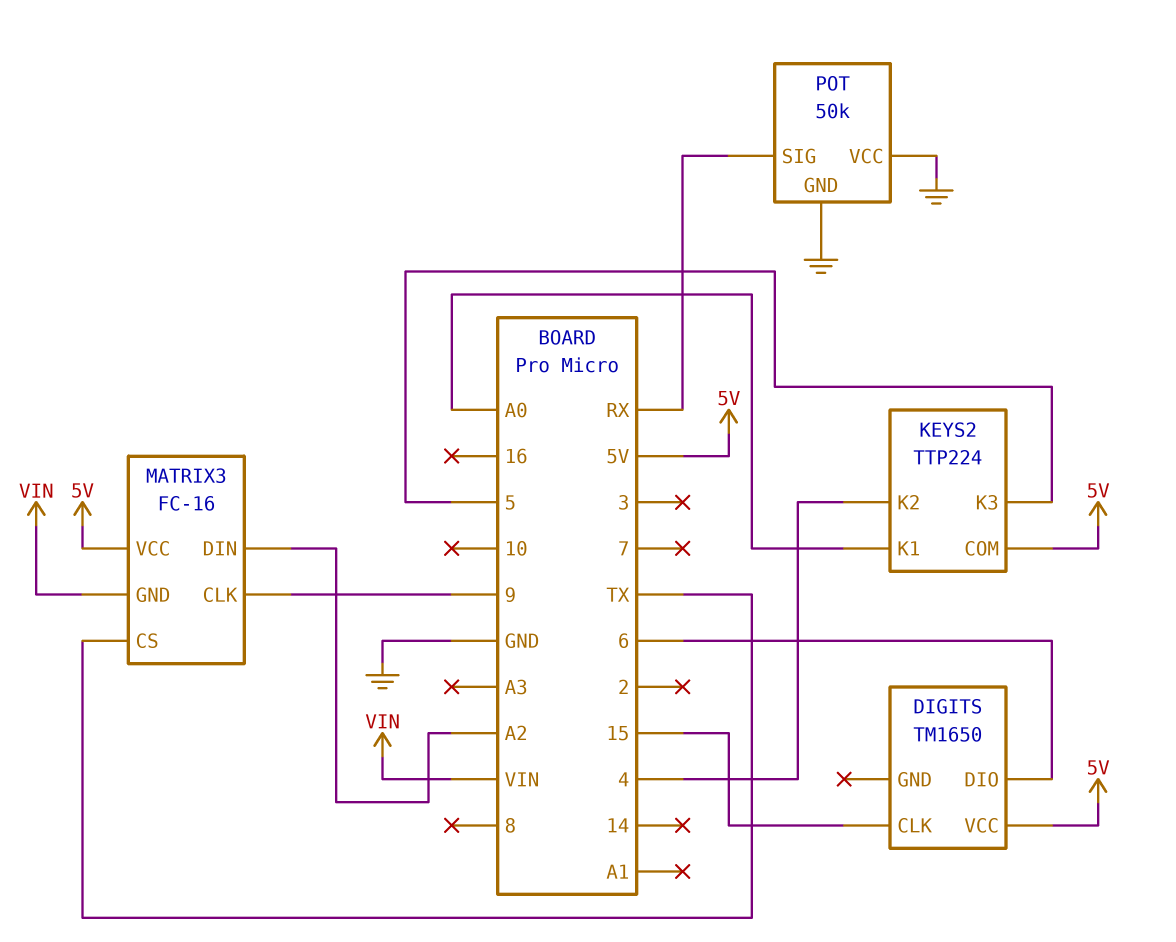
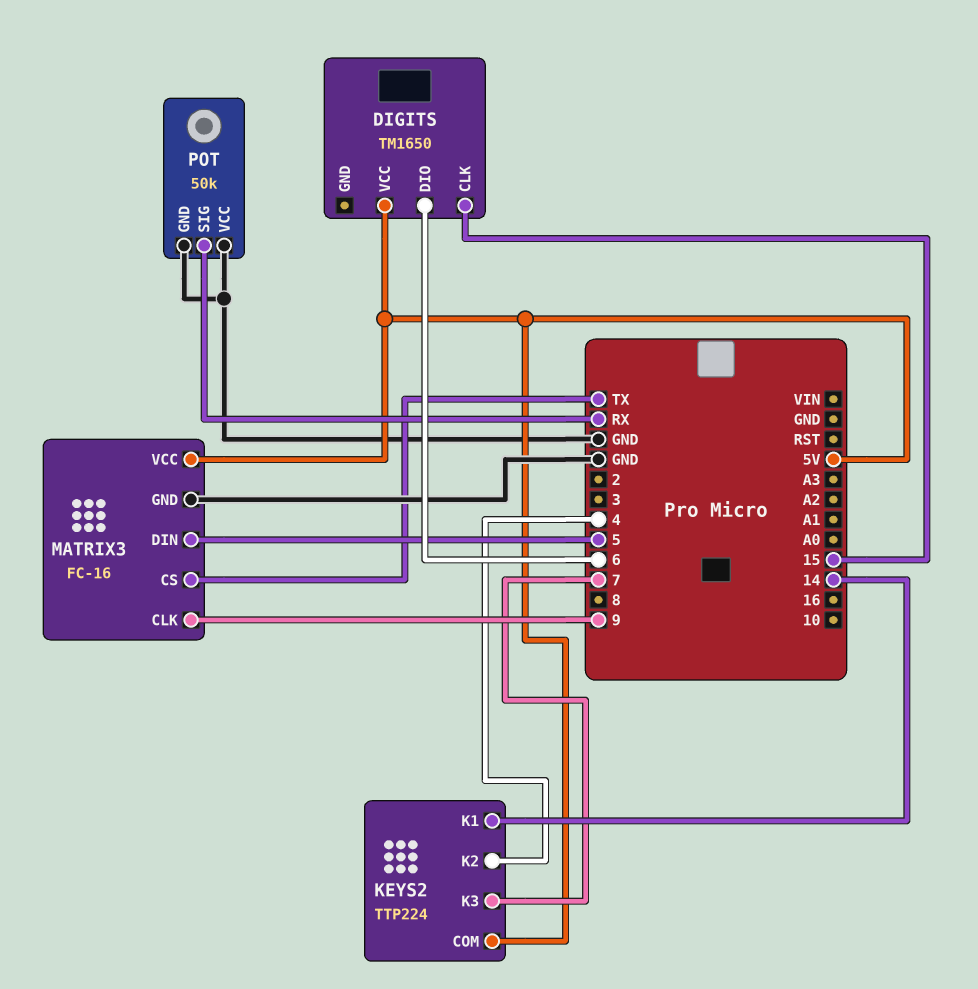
KEYS2 pin K1: A0 -> 14
KEYS2 pin K3: 5 -> 7
MATRIX3 pin DIN: A2 -> 5
MATRIX3 pin GND: VIN -> GND

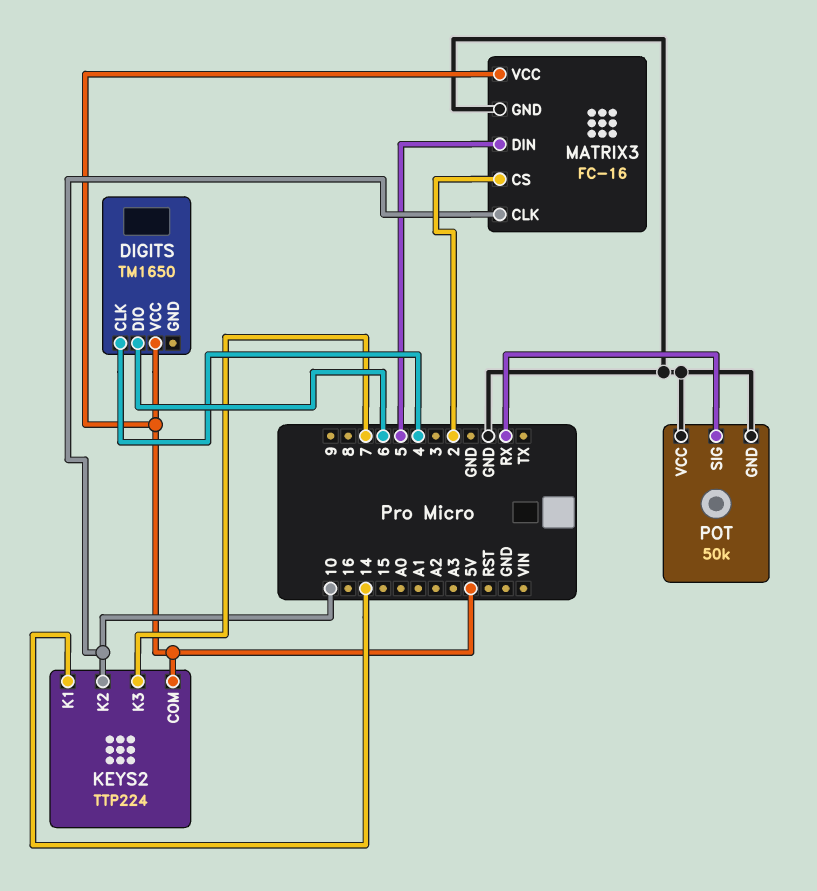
DIGITS pin CLK: 15 -> 4
KEYS2 pin K2: 4 -> 10
MATRIX3 pin CLK: 9 -> 10
MATRIX3 pin CS: TX -> 2

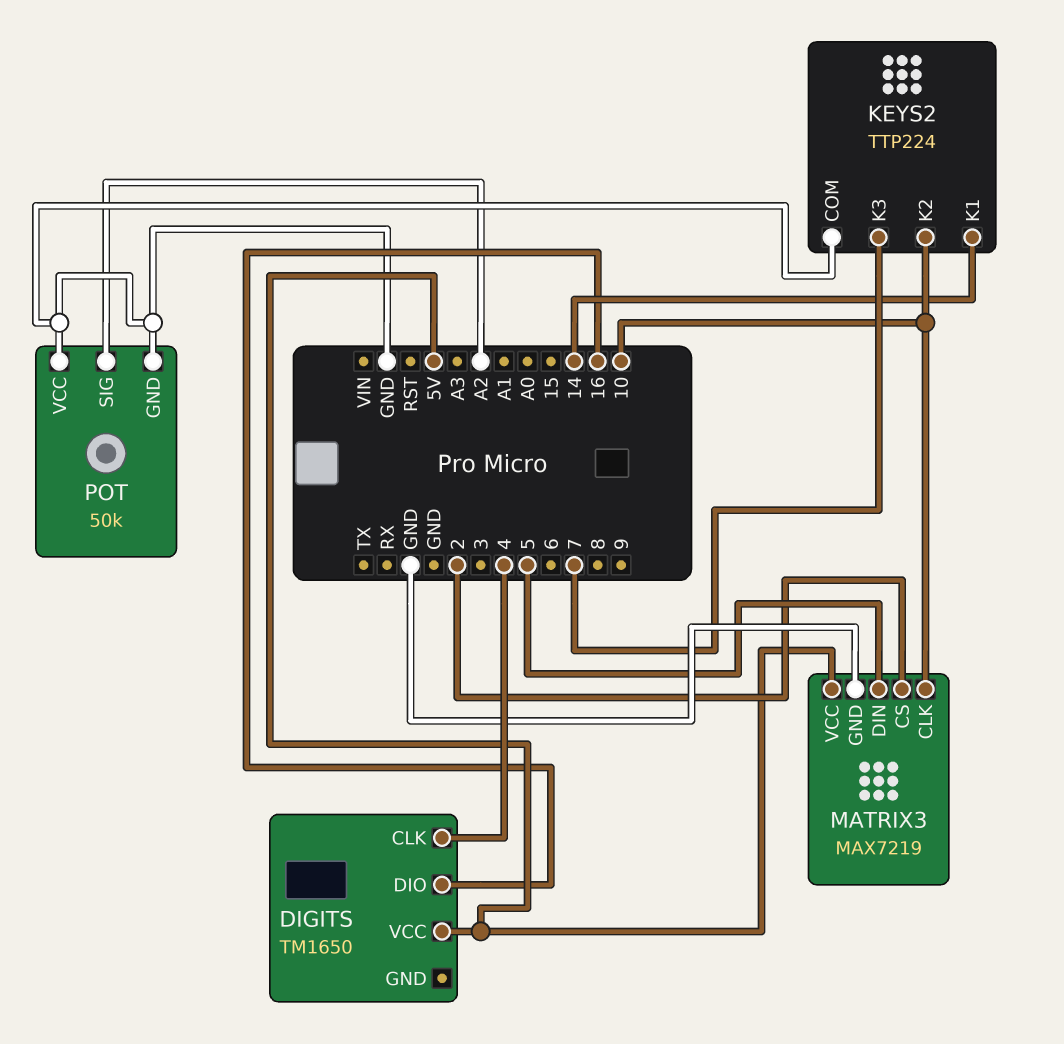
DIGITS pin DIO: 6 -> 16
KEYS2 pin COM: 5V -> GND
MATRIX3: FC-16 -> MAX7219
POT pin SIG: RX -> A2

